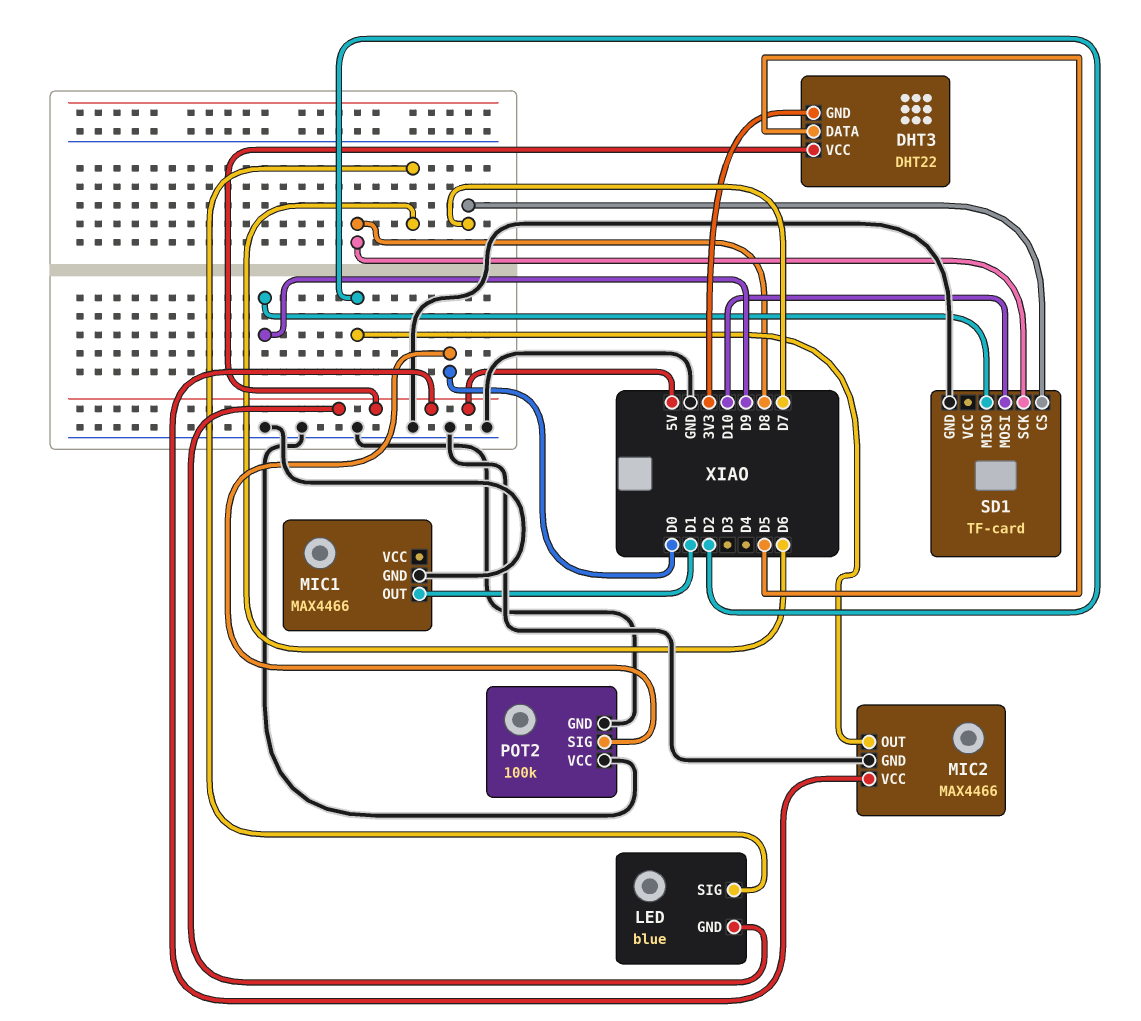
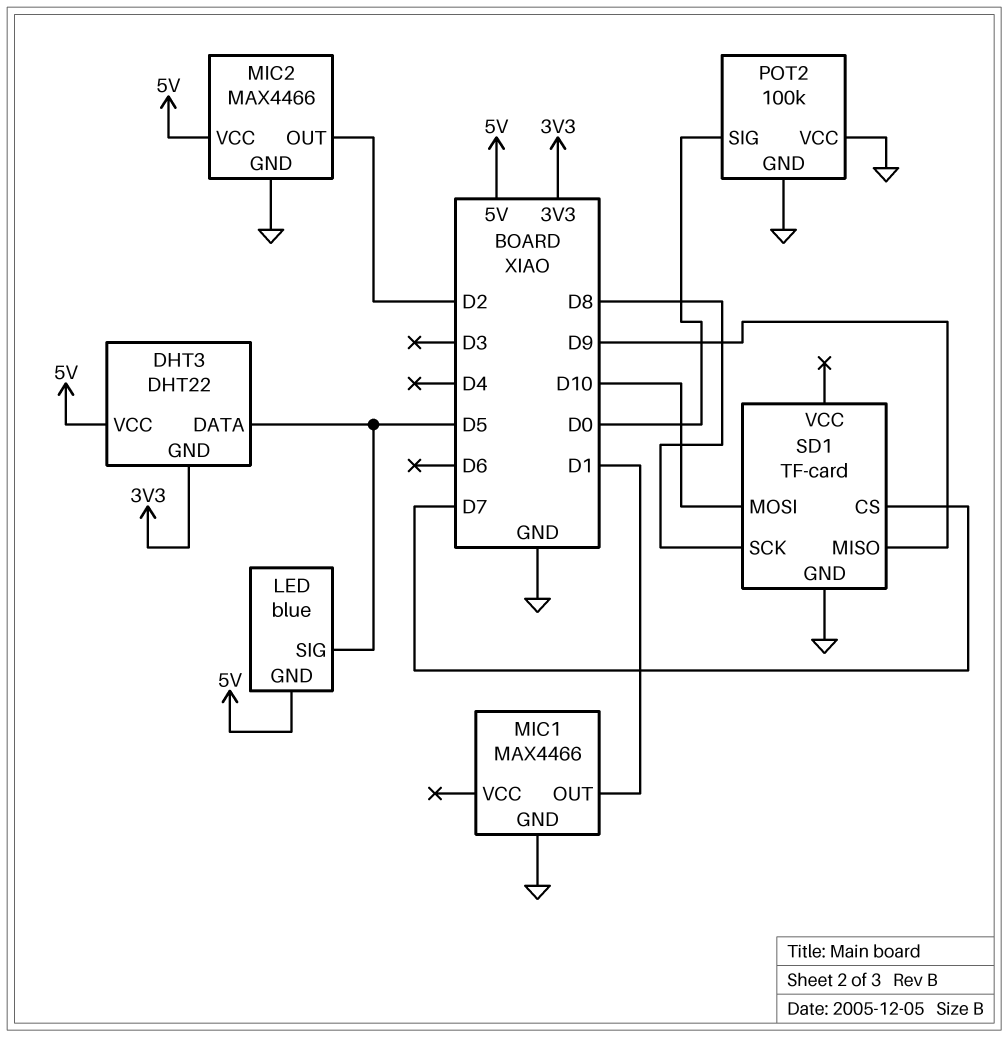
LED pin SIG: D6 -> D5

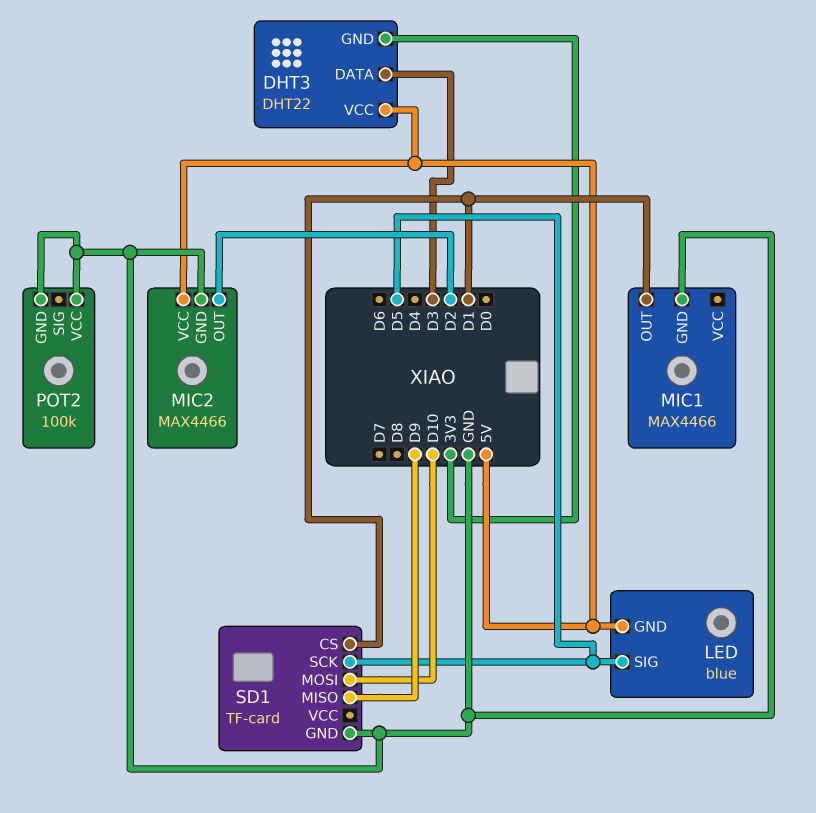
DHT3 pin DATA: D5 -> D3
POT2 pin SIG: D0 -> none
SD1 pin CS: D7 -> D1
SD1 pin SCK: D8 -> D5

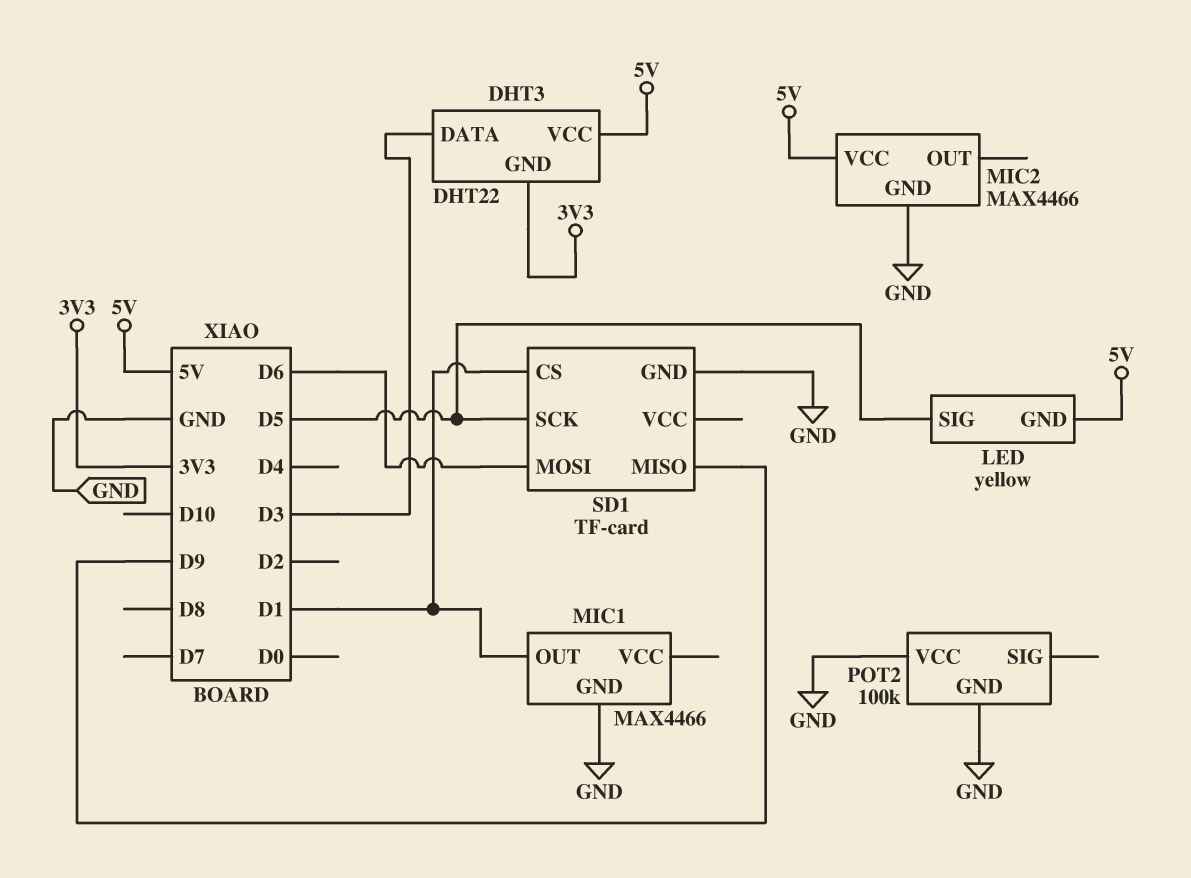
LED: blue -> yellow
MIC2 pin OUT: D2 -> none
SD1 pin MOSI: D10 -> D6

